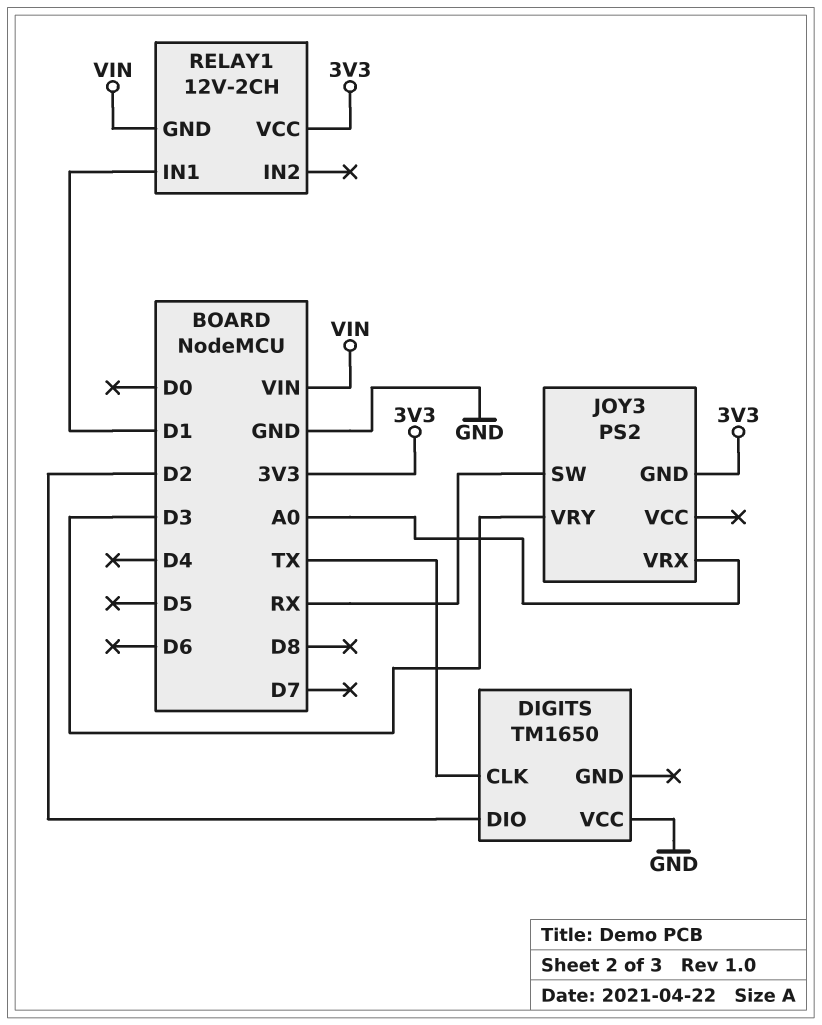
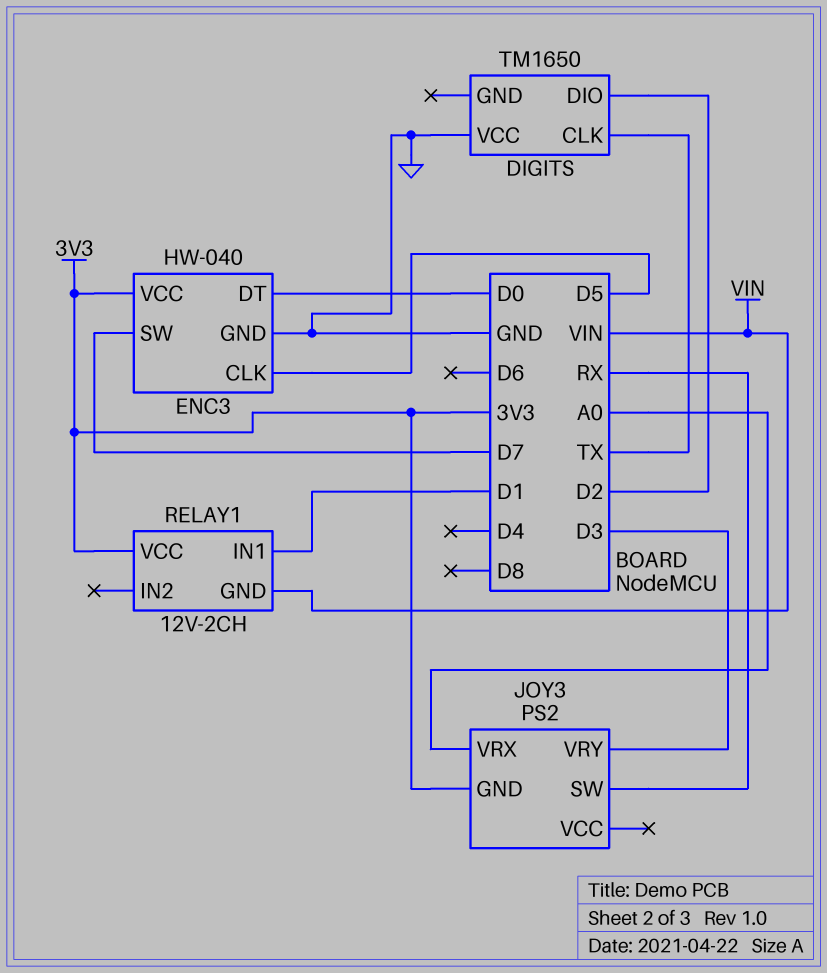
ENC3: none -> HW-040
ENC3 pin CLK: none -> D5
ENC3 pin DT: none -> D0
ENC3 pin GND: none -> GND
ENC3 pin SW: none -> D7
ENC3 pin VCC: none -> 3V3

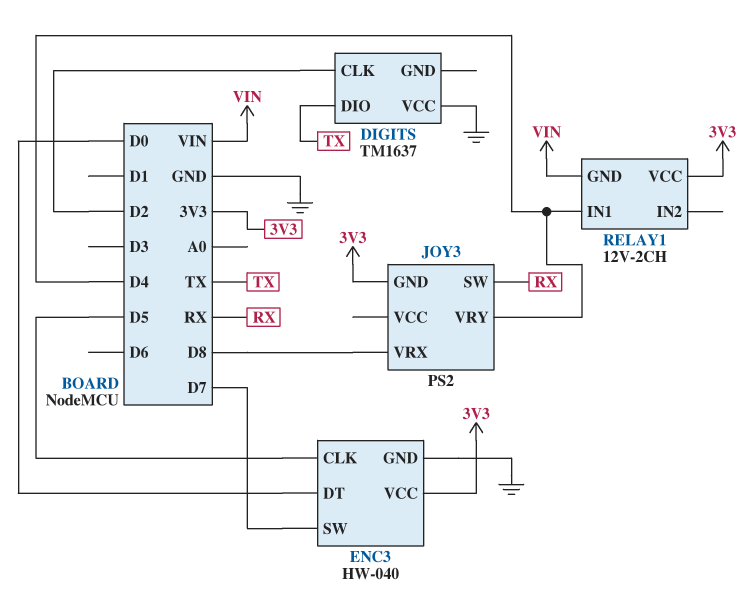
DIGITS: TM1650 -> TM1637
DIGITS pin CLK: TX -> D2
DIGITS pin DIO: D2 -> TX
JOY3 pin VRX: A0 -> D8
JOY3 pin VRY: D3 -> D4
RELAY1 pin IN1: D1 -> D4

